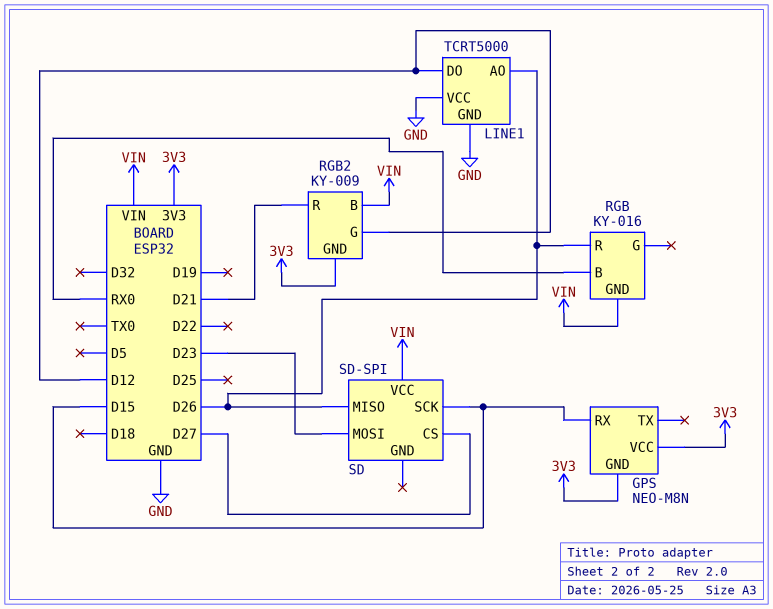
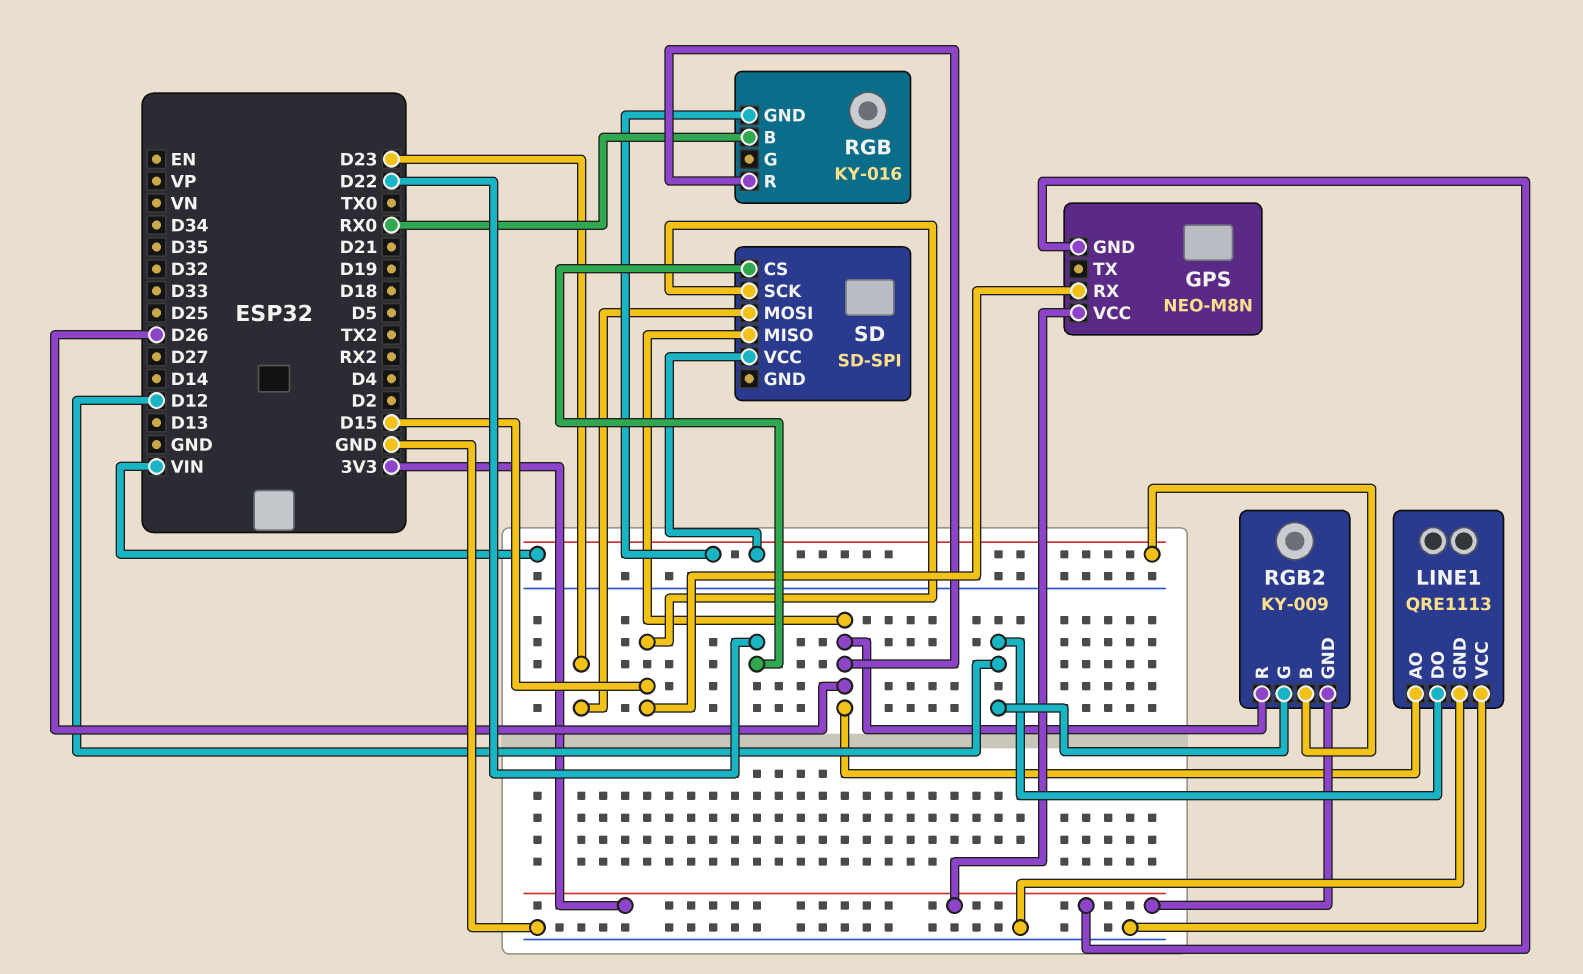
LINE1: TCRT5000 -> QRE1113
RGB2 pin R: D21 -> D26
SD pin CS: D27 -> D22

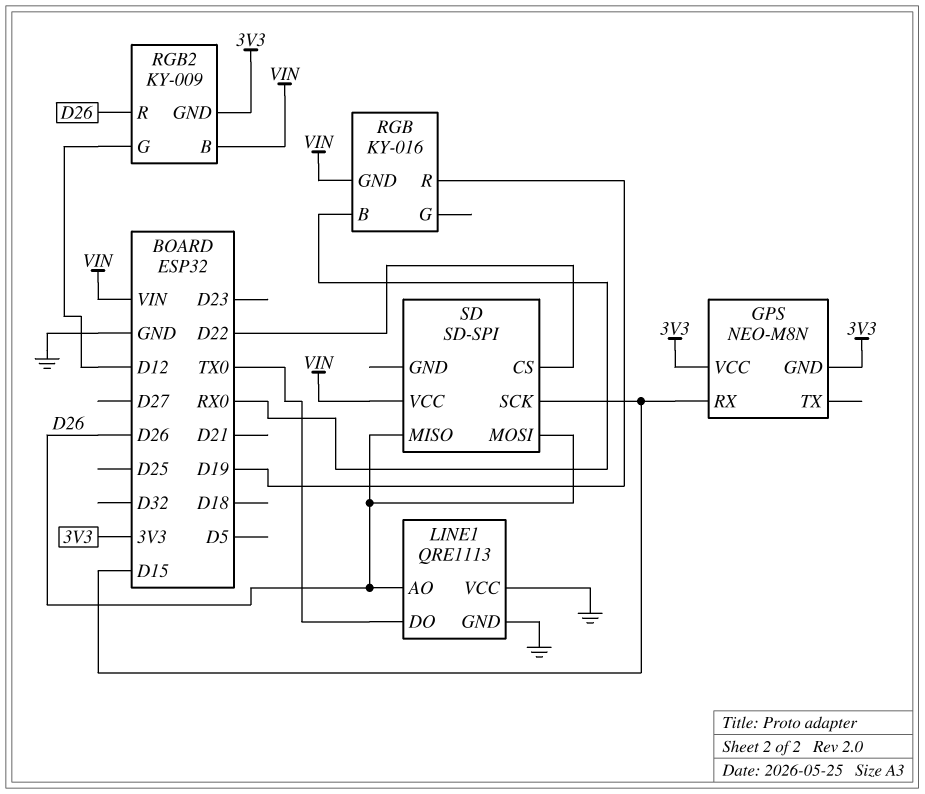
LINE1 pin DO: D12 -> TX0
RGB pin R: D26 -> D19
SD pin MOSI: D23 -> D26

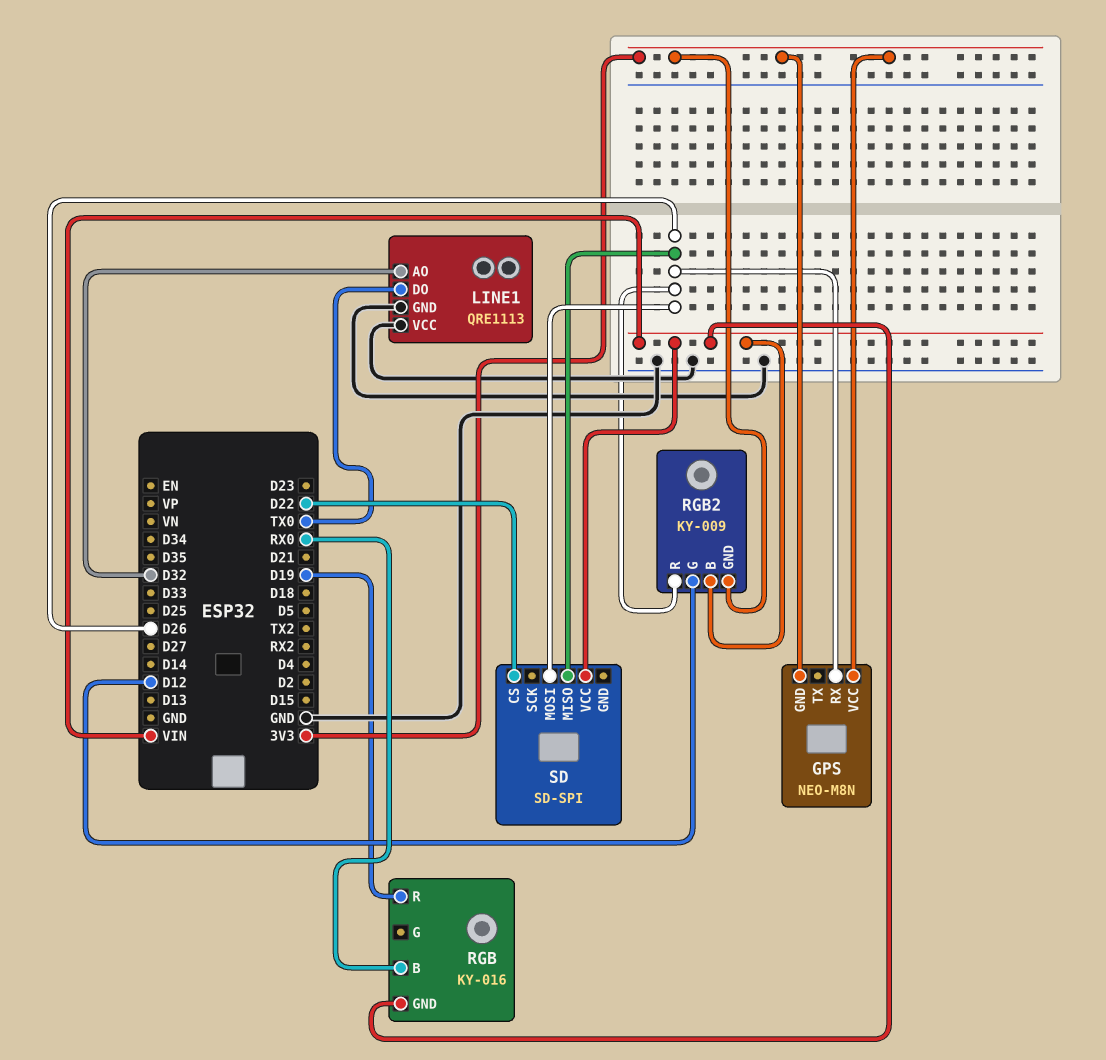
GPS pin RX: D15 -> D26
LINE1 pin AO: D26 -> D32
SD pin SCK: D15 -> none

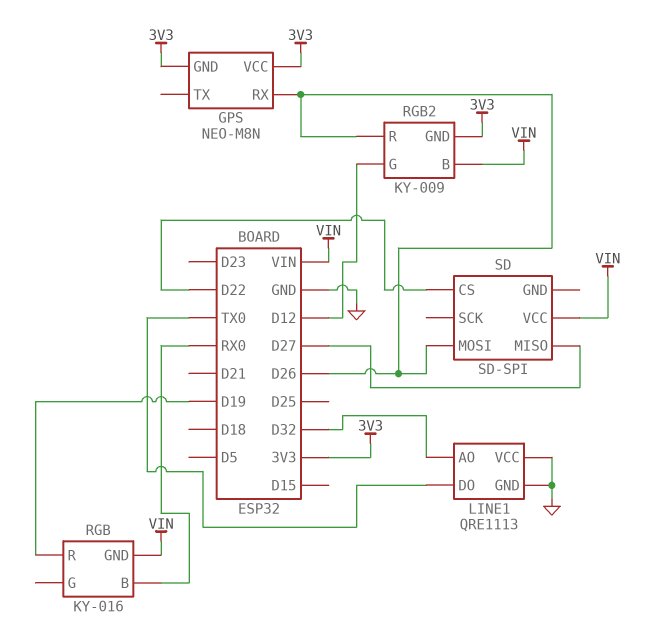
SD pin MISO: D26 -> D27

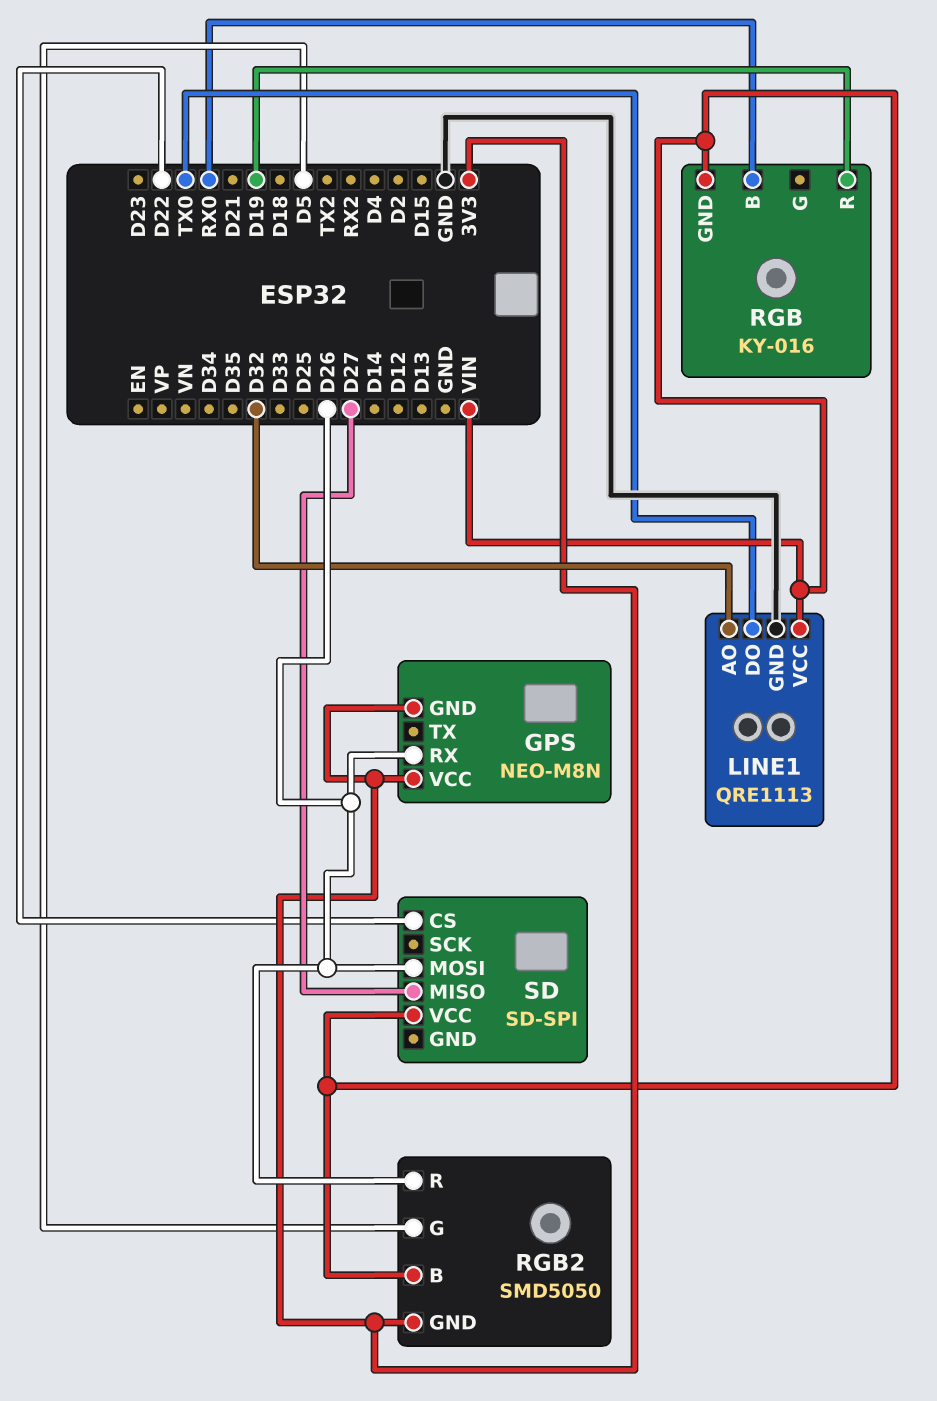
LINE1 pin VCC: GND -> VIN
RGB2: KY-009 -> SMD5050
RGB2 pin G: D12 -> D5

